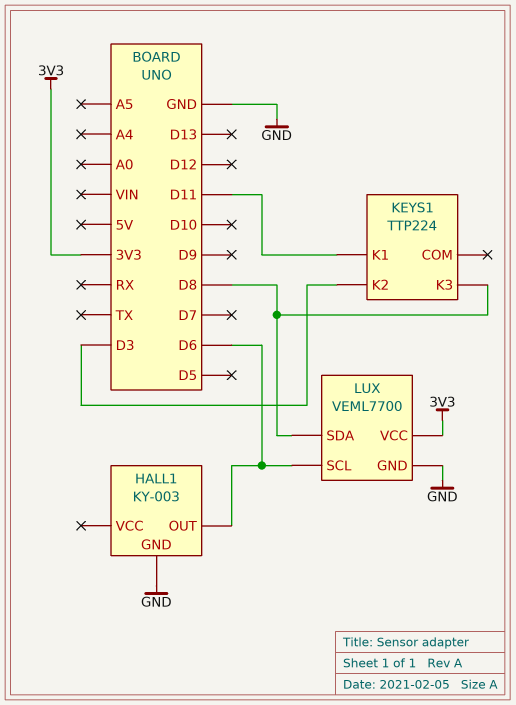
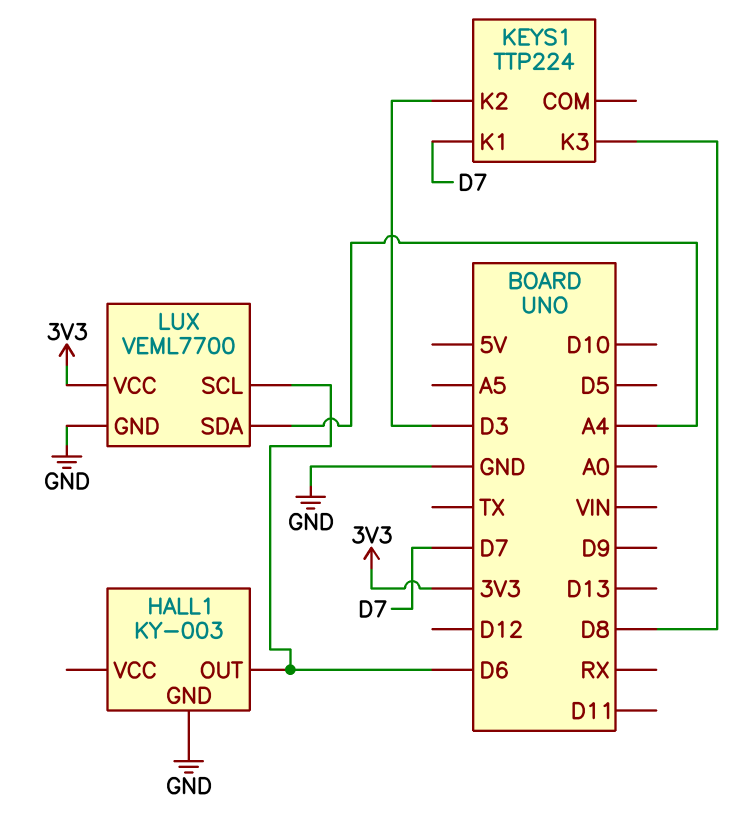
KEYS1 pin K1: D11 -> D7
LUX pin SDA: D8 -> A4

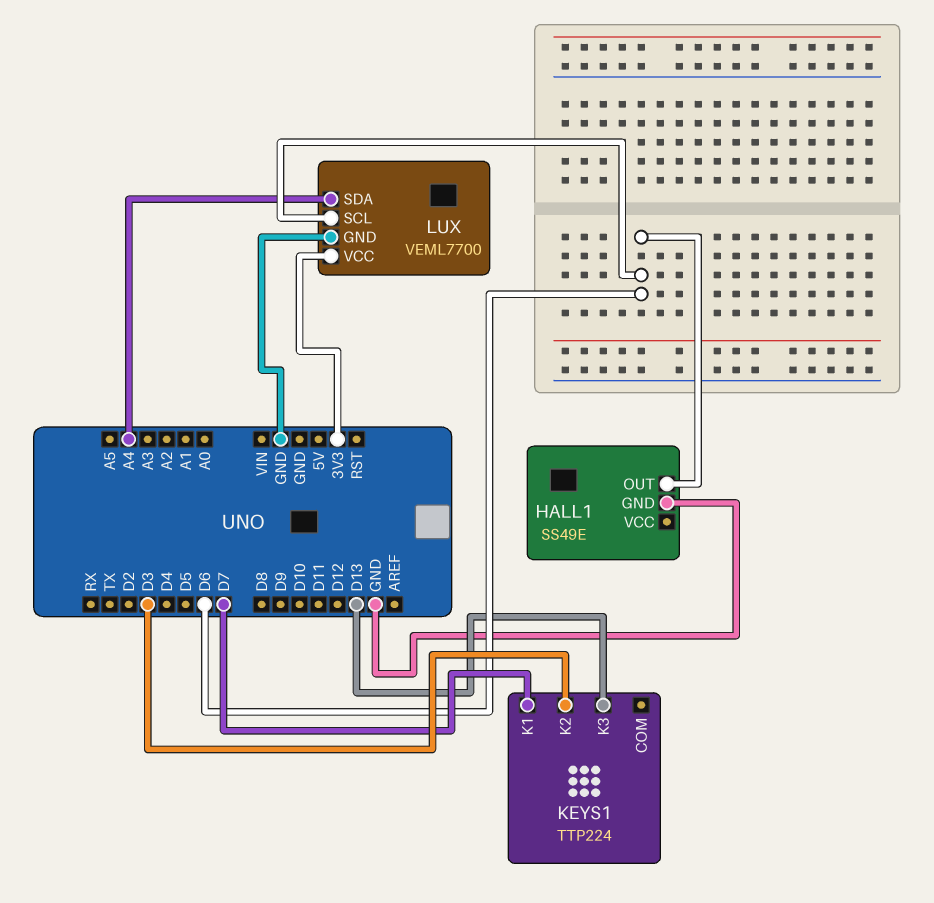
HALL1: KY-003 -> SS49E
KEYS1 pin K3: D8 -> D13

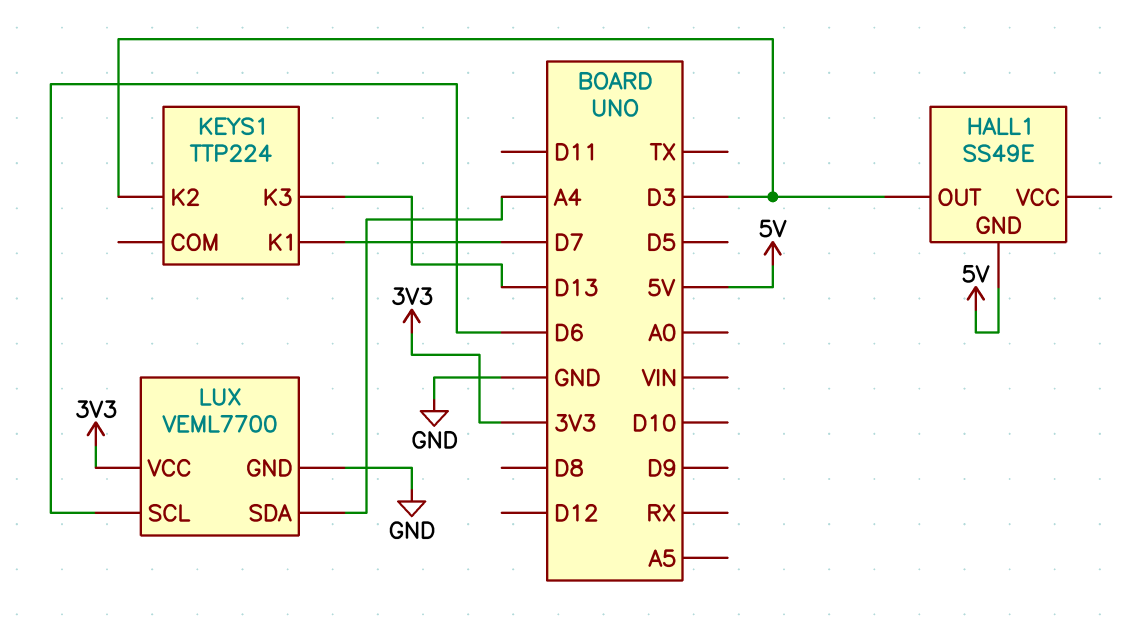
HALL1 pin GND: GND -> 5V
HALL1 pin OUT: D6 -> D3

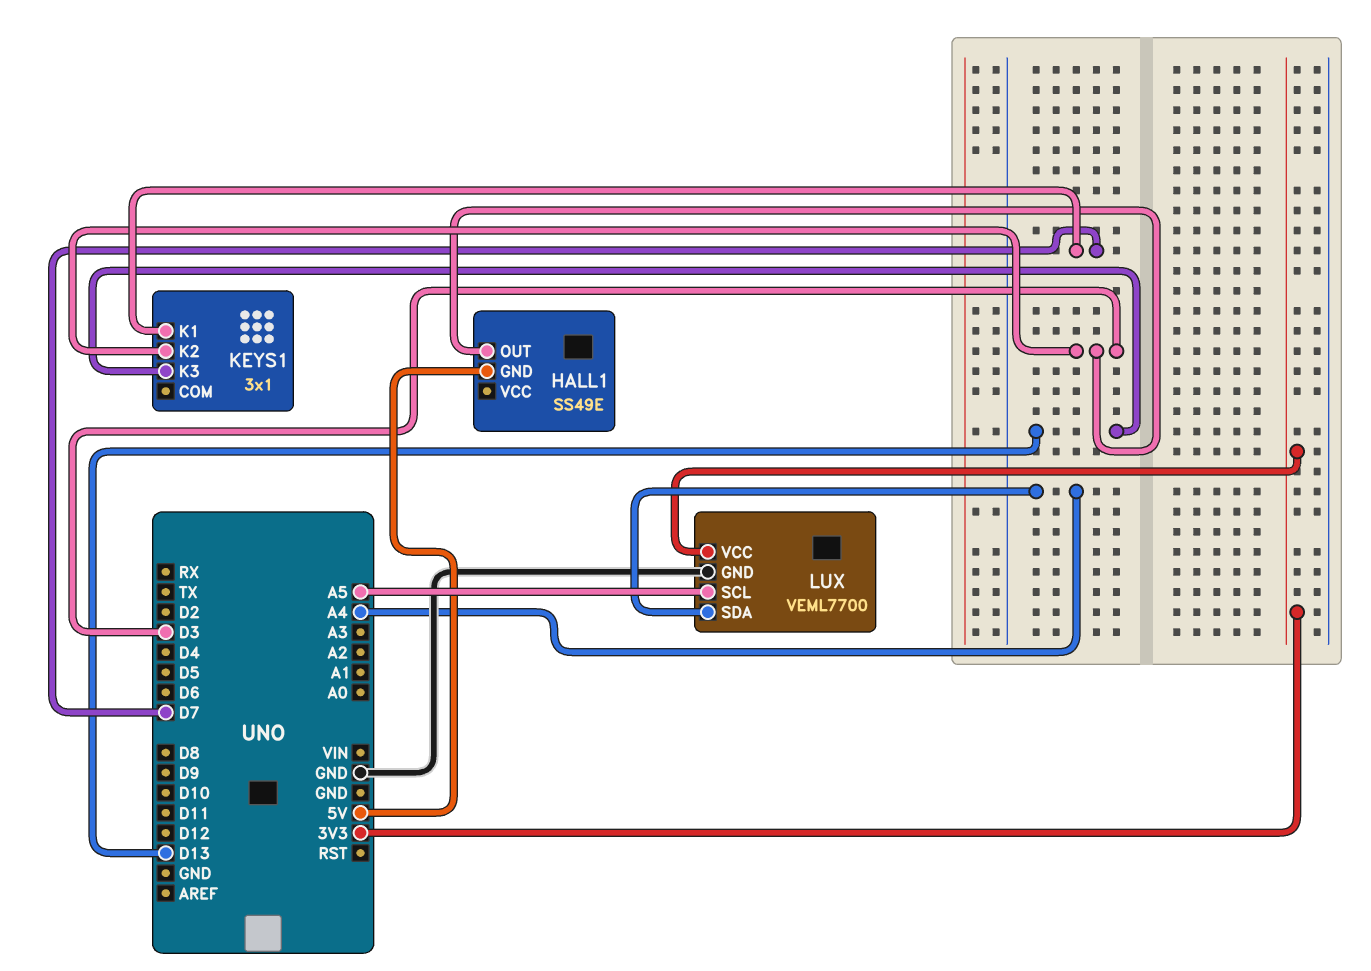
KEYS1: TTP224 -> 3x1
LUX pin SCL: D6 -> A5

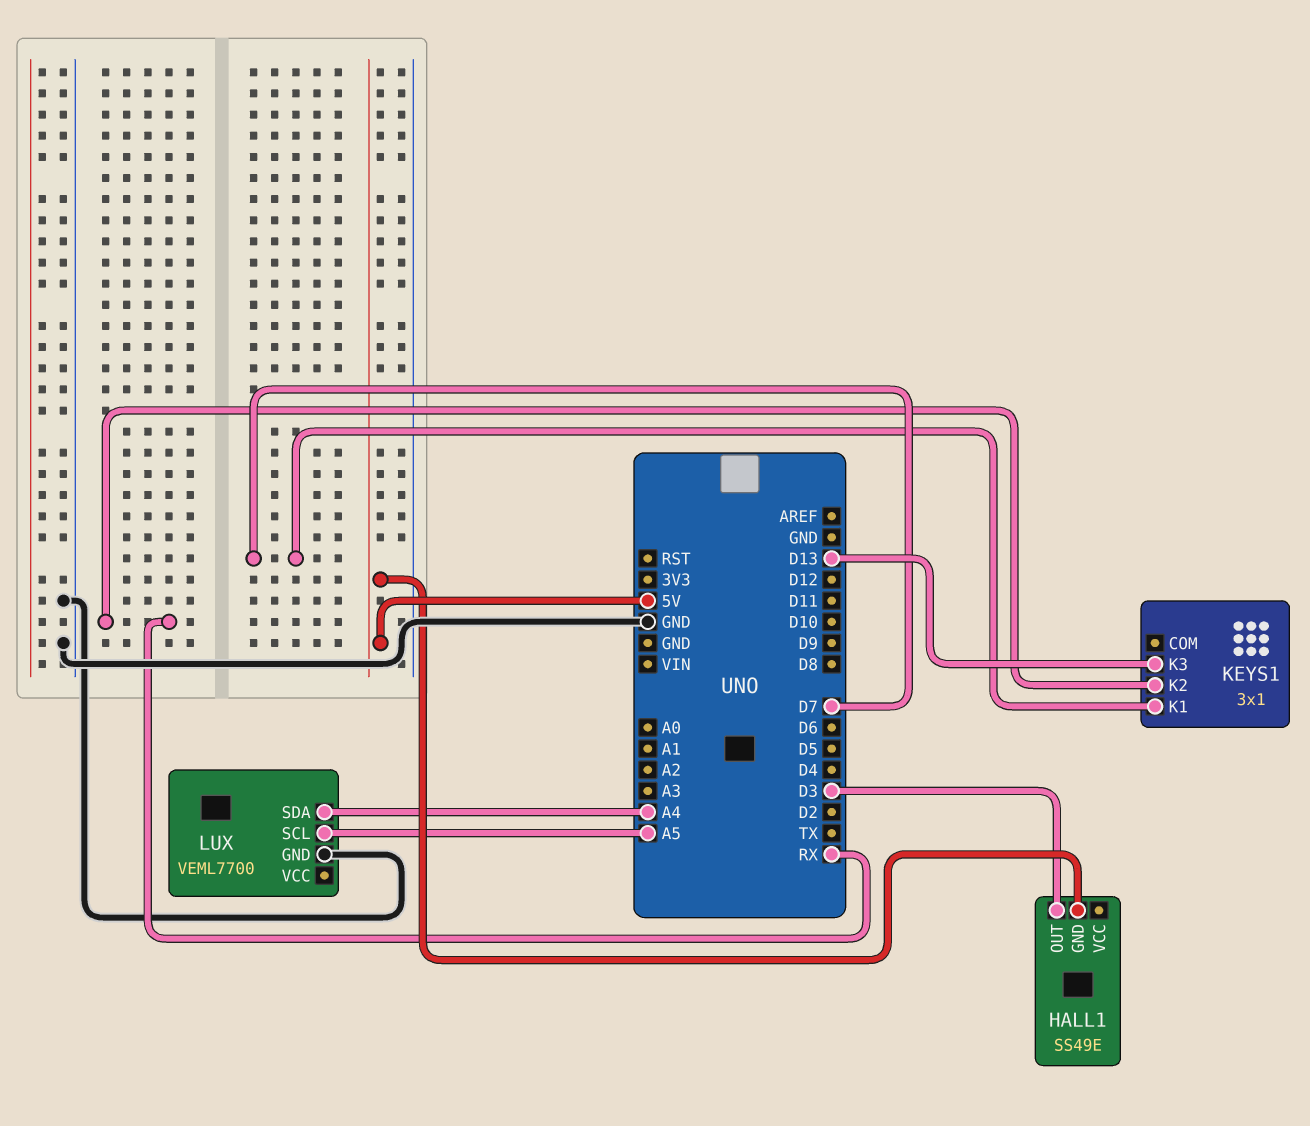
KEYS1 pin K2: D3 -> RX
LUX pin VCC: 3V3 -> none

